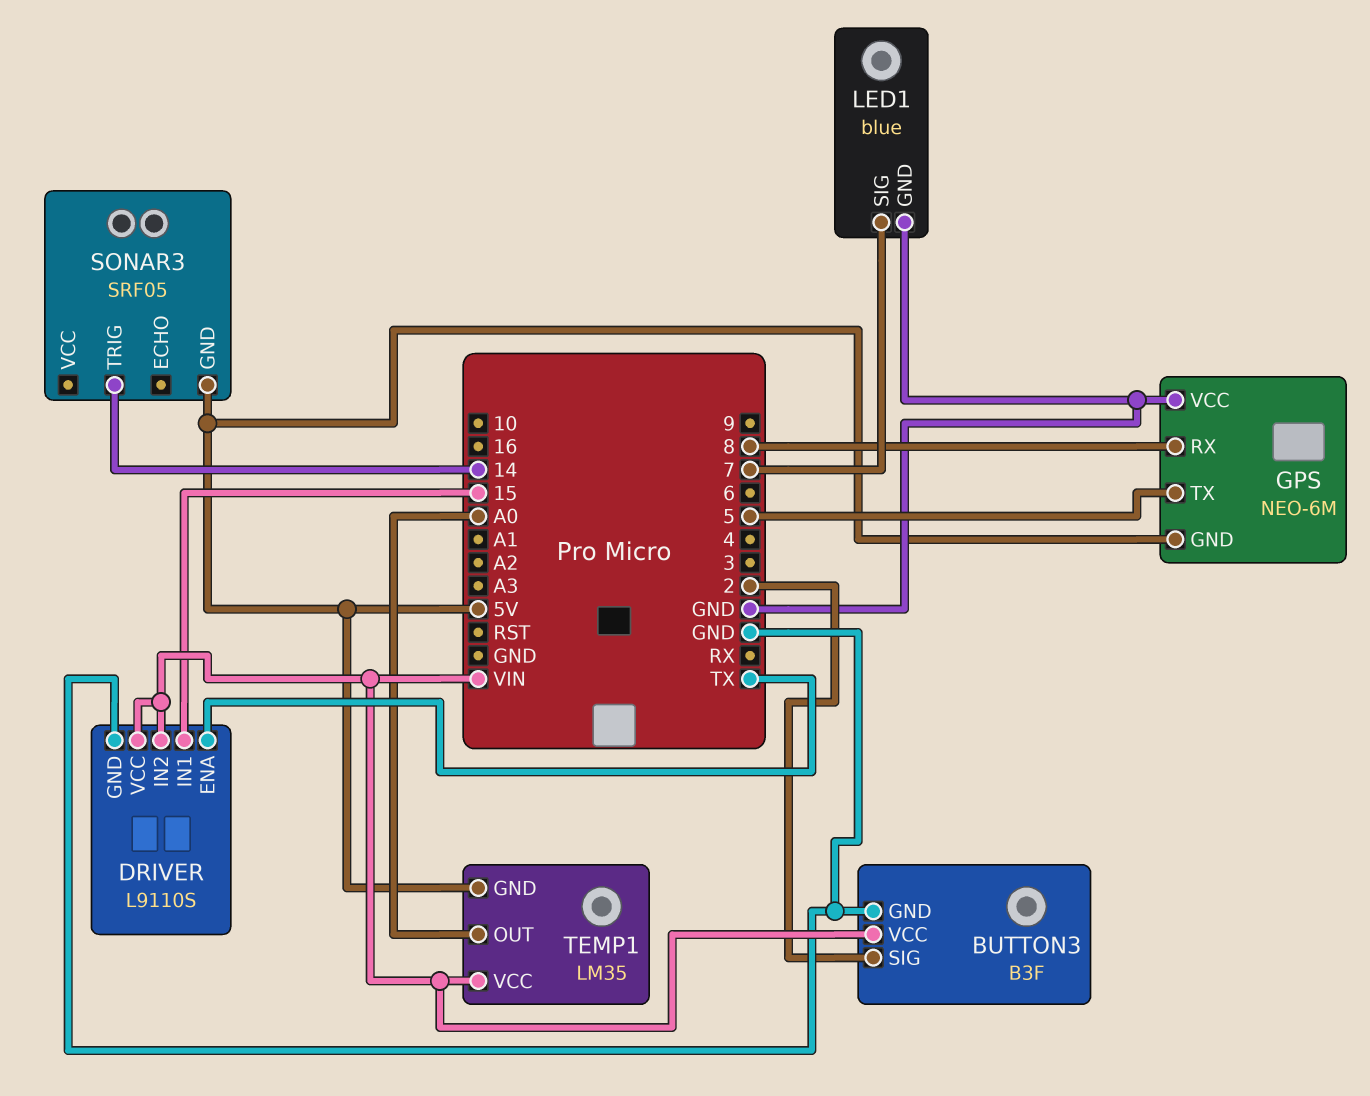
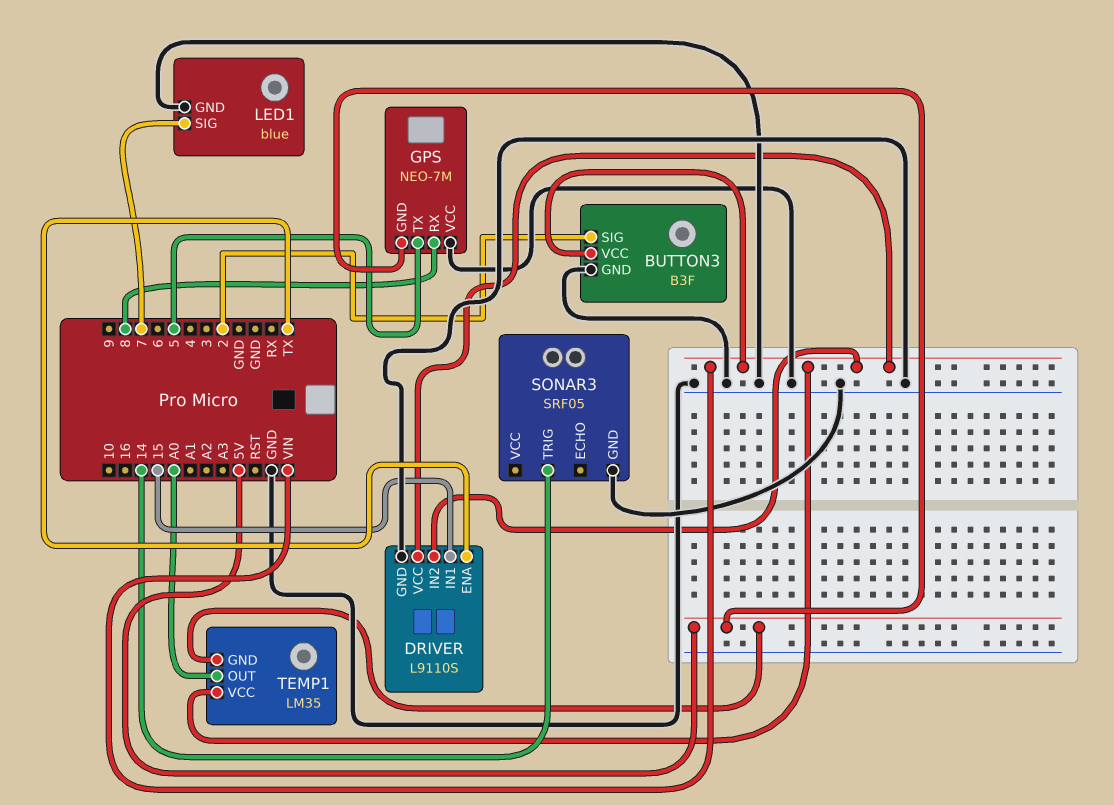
GPS: NEO-6M -> NEO-7M
SONAR3 pin GND: 5V -> GND

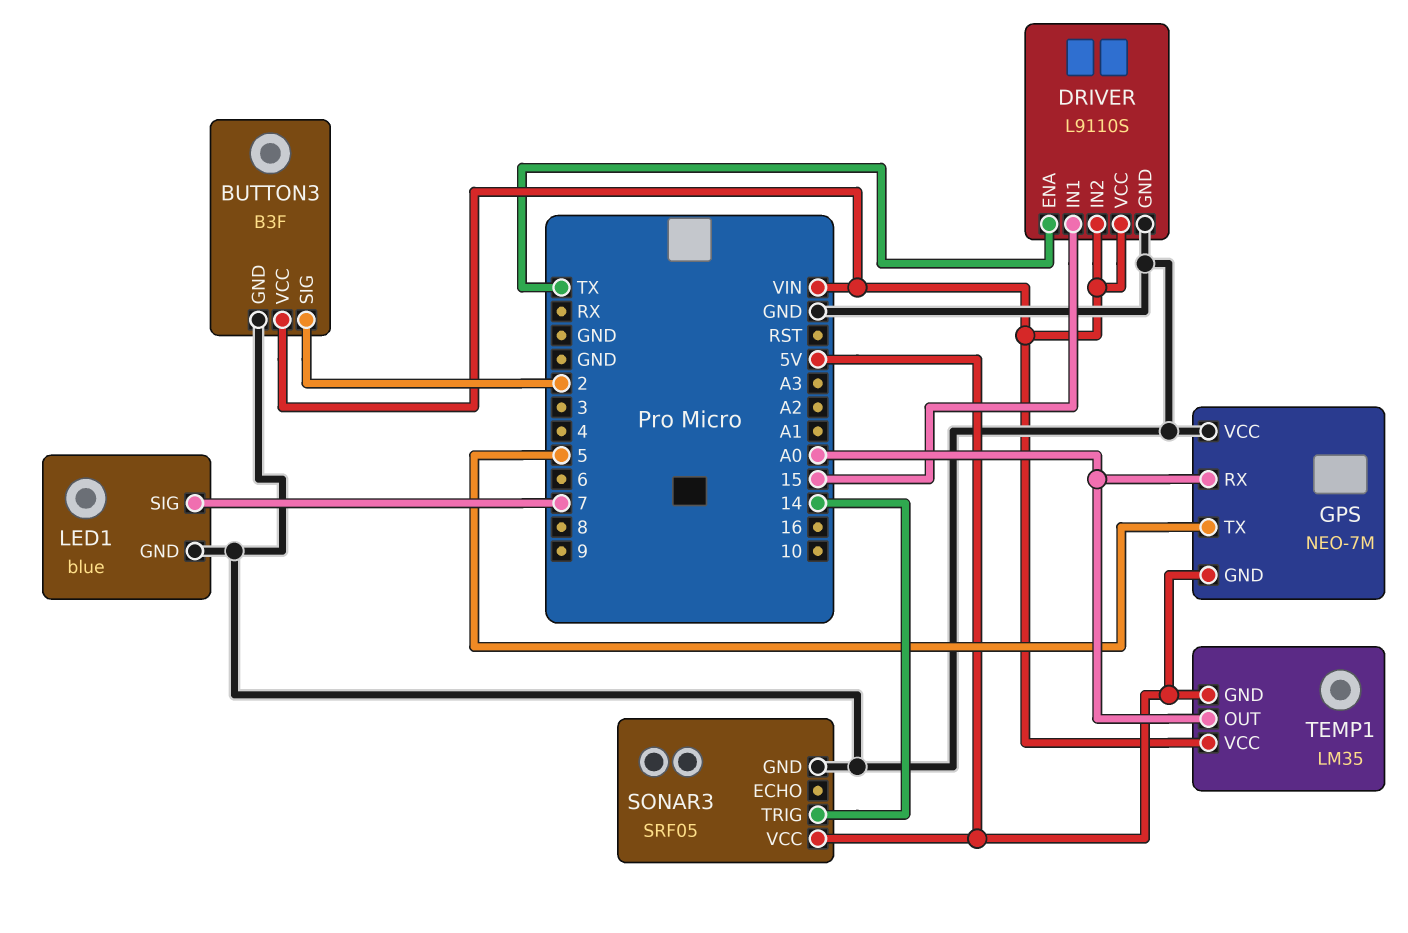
GPS pin RX: 8 -> A0
SONAR3 pin VCC: none -> 5V

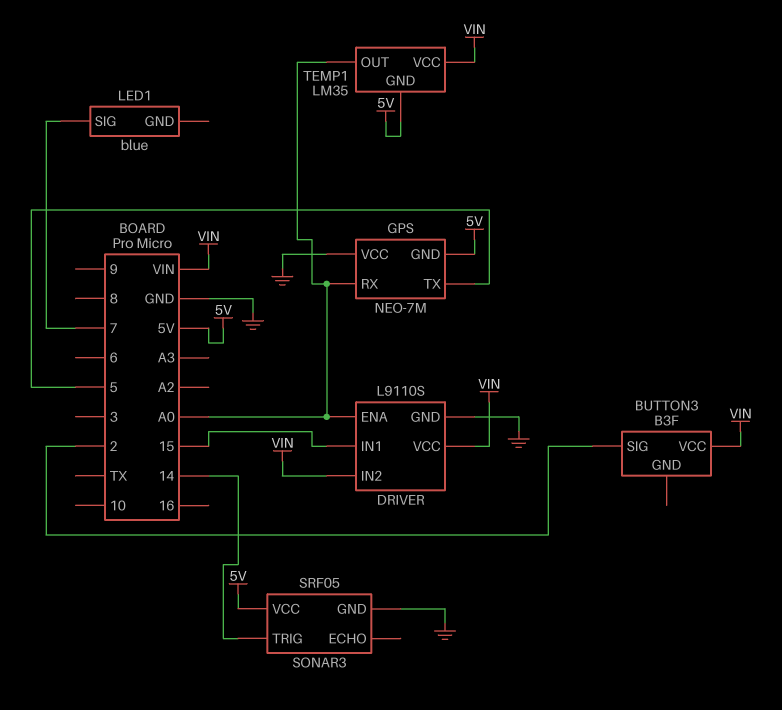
BUTTON3 pin GND: GND -> none
DRIVER pin ENA: TX -> A0
LED1 pin GND: GND -> none

